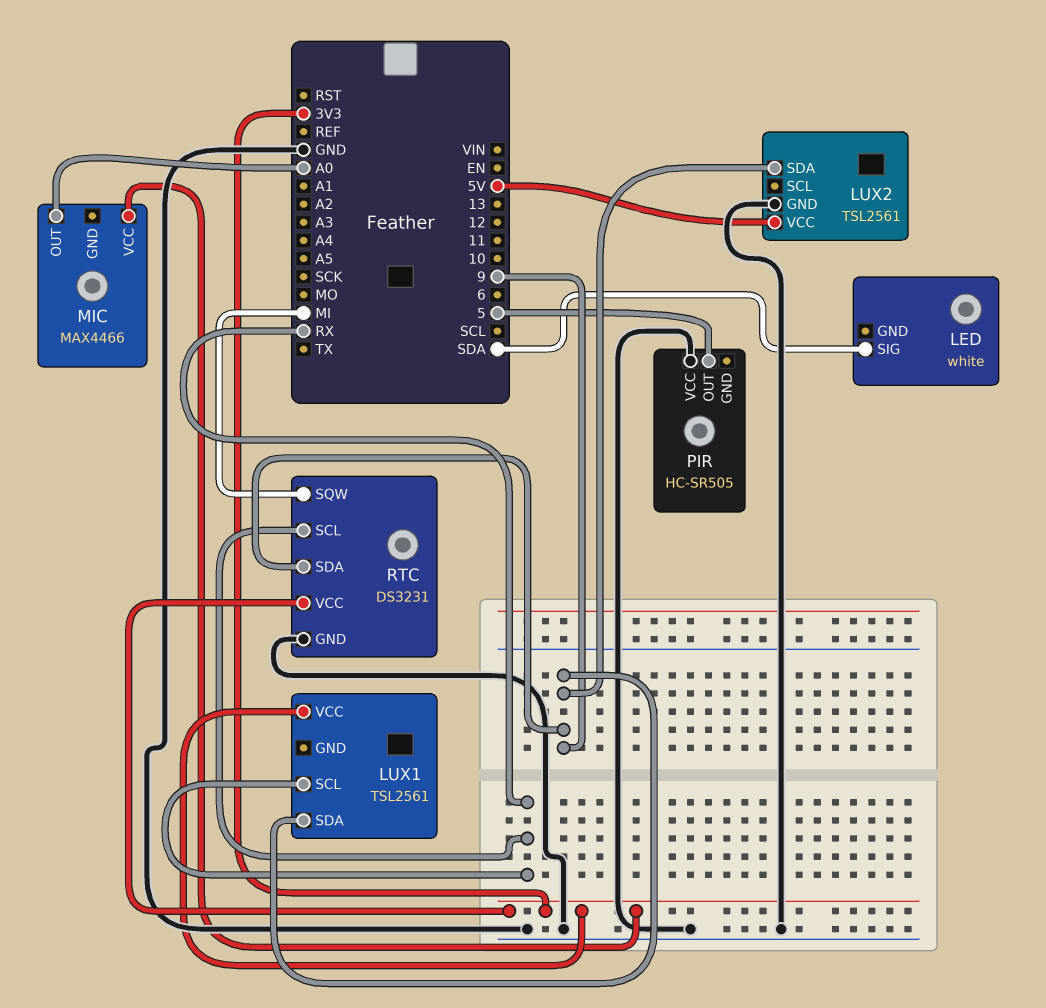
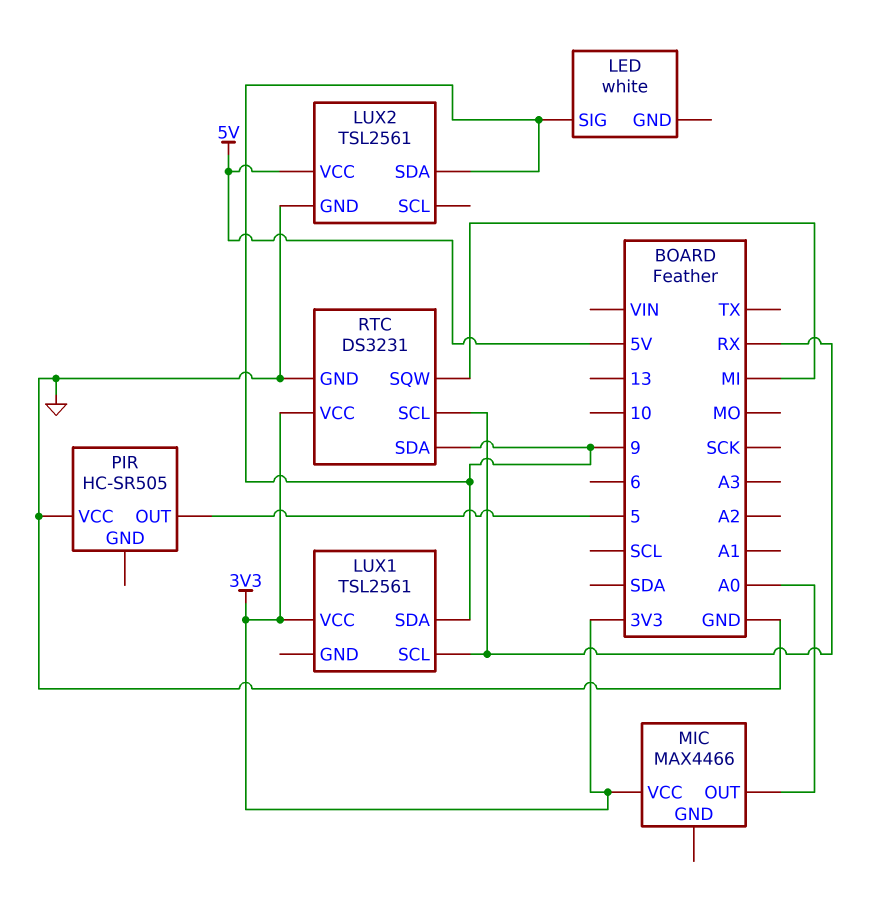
LED pin SIG: SDA -> 9

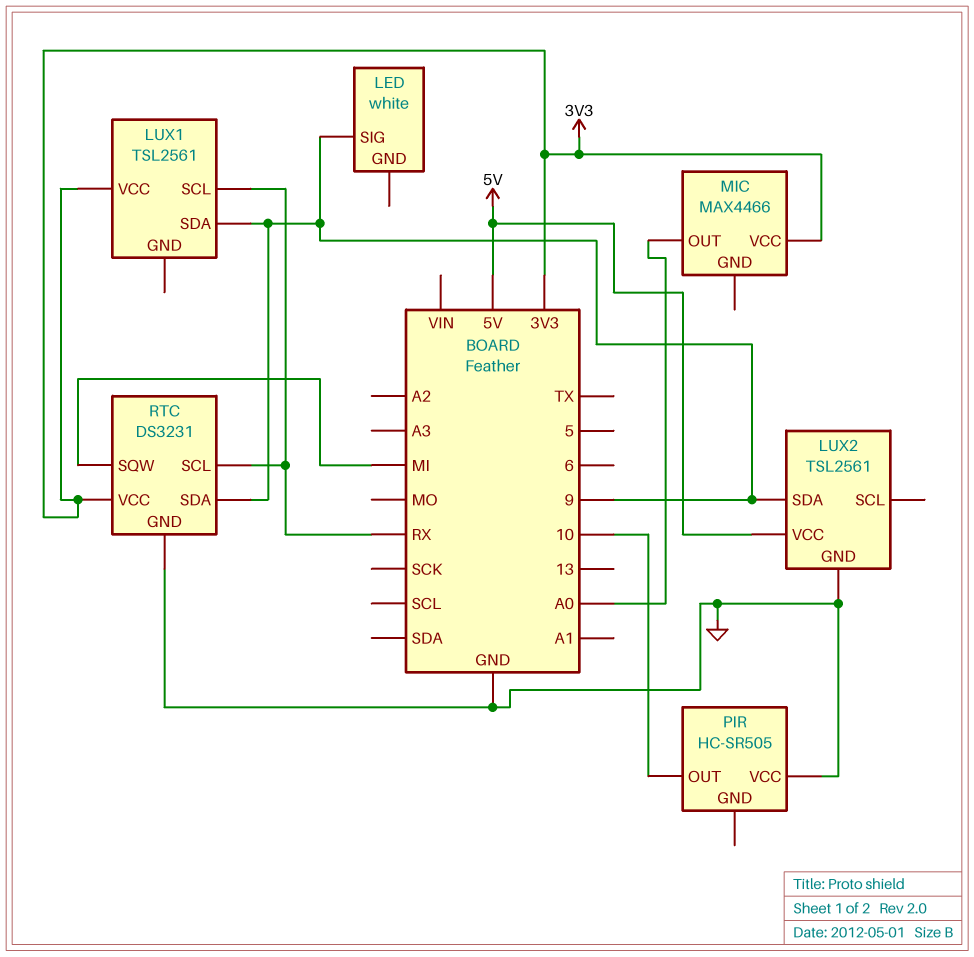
PIR pin OUT: 5 -> 10

